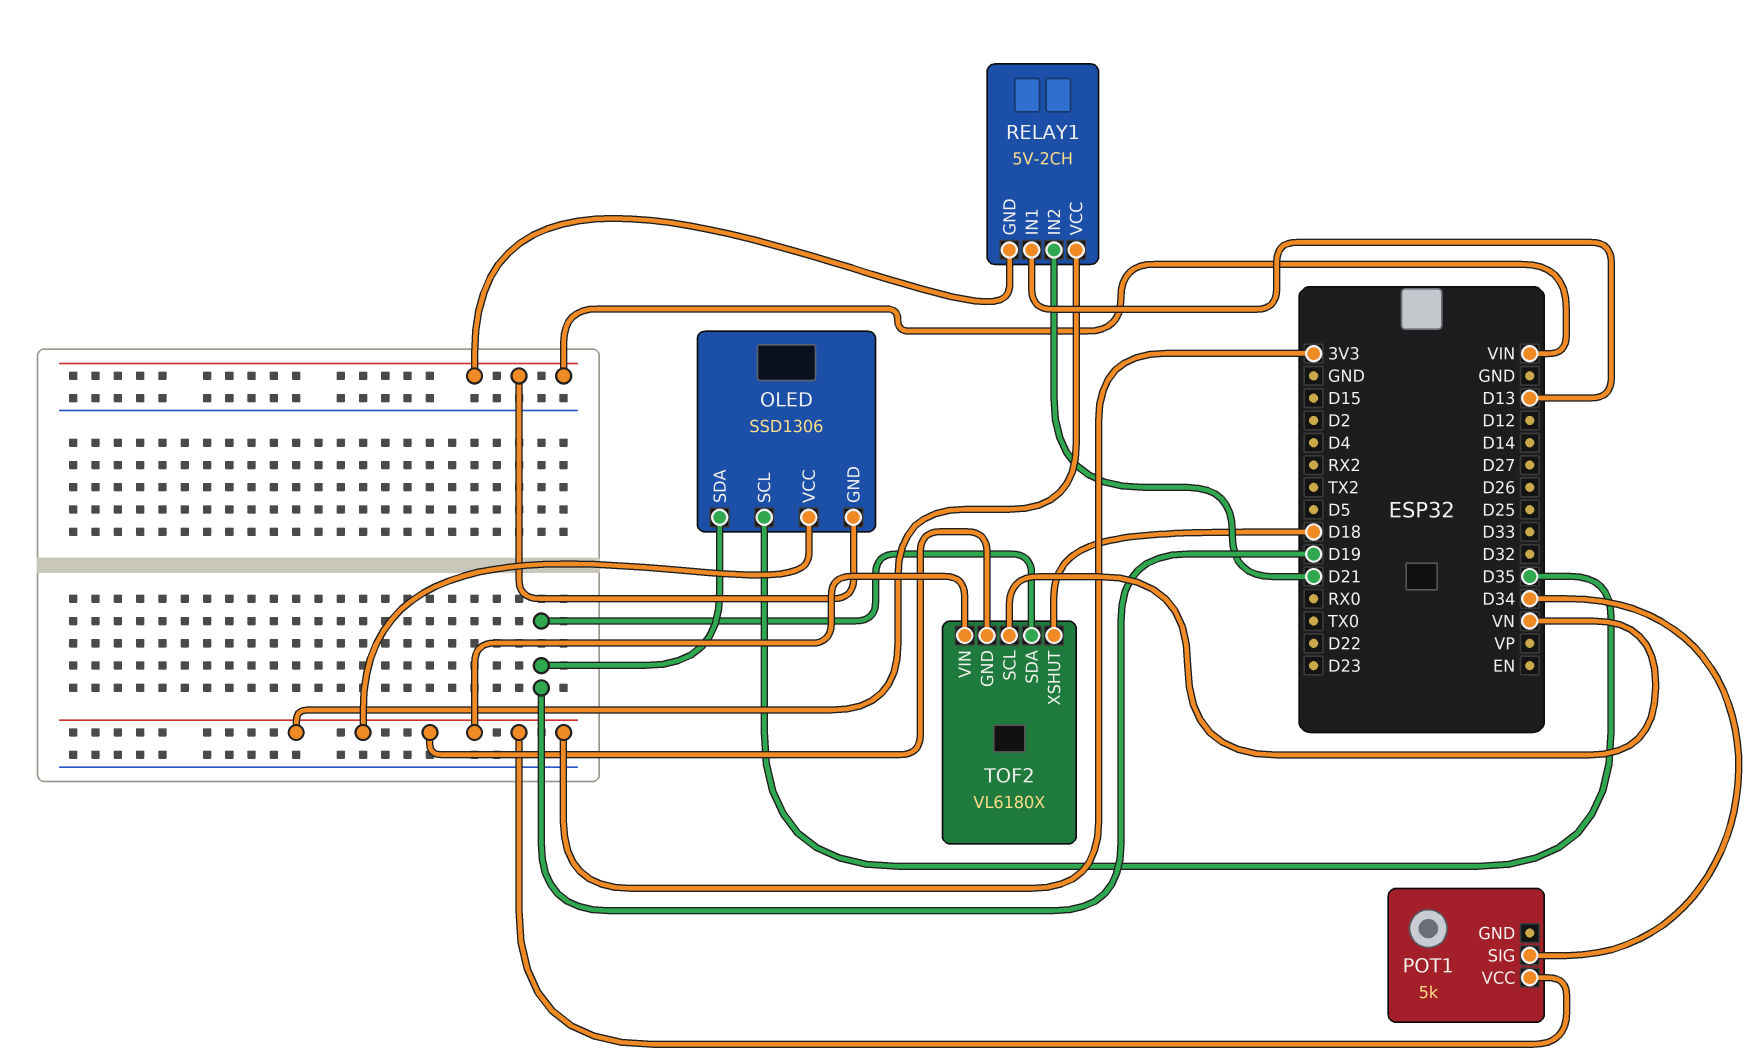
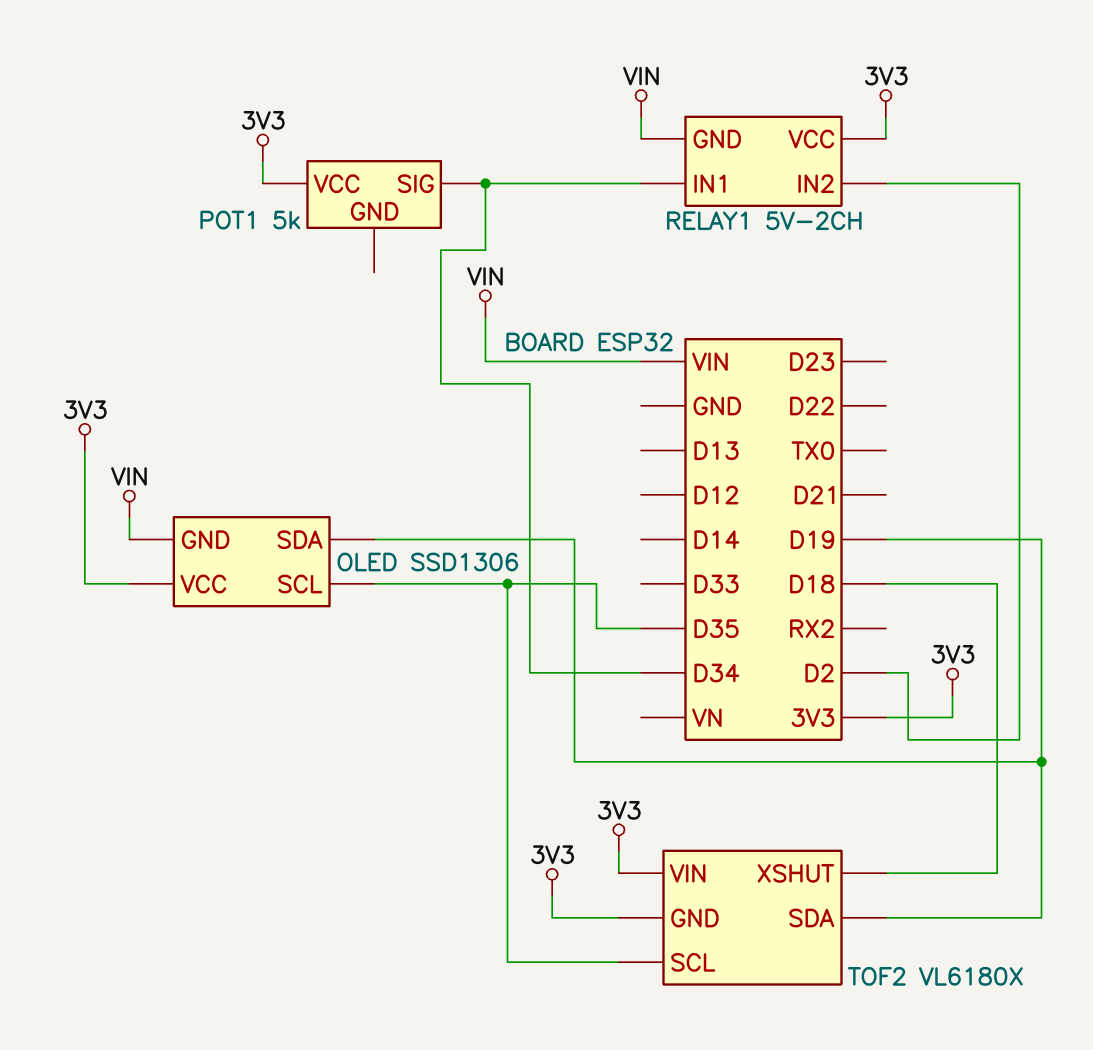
RELAY1 pin IN1: D13 -> D34
RELAY1 pin IN2: D21 -> D2
TOF2 pin SCL: VN -> D35

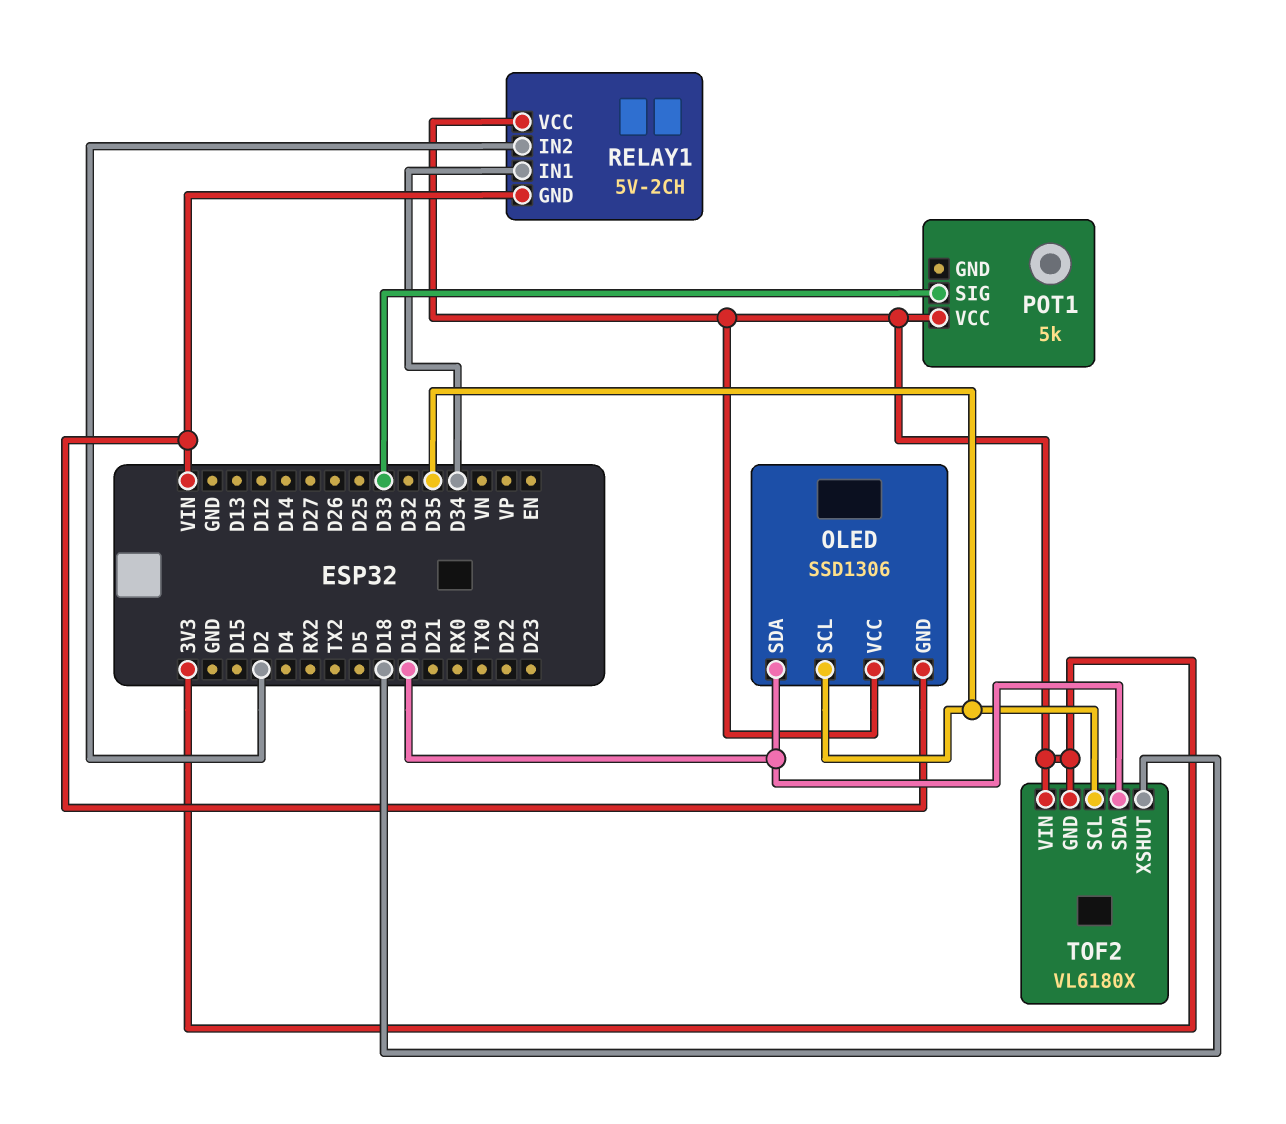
POT1 pin SIG: D34 -> D33

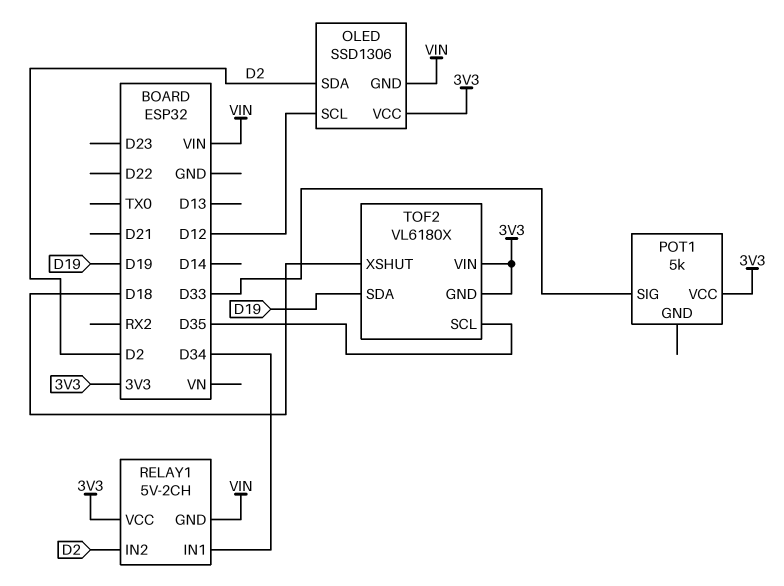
OLED pin SCL: D35 -> D12
OLED pin SDA: D19 -> D2

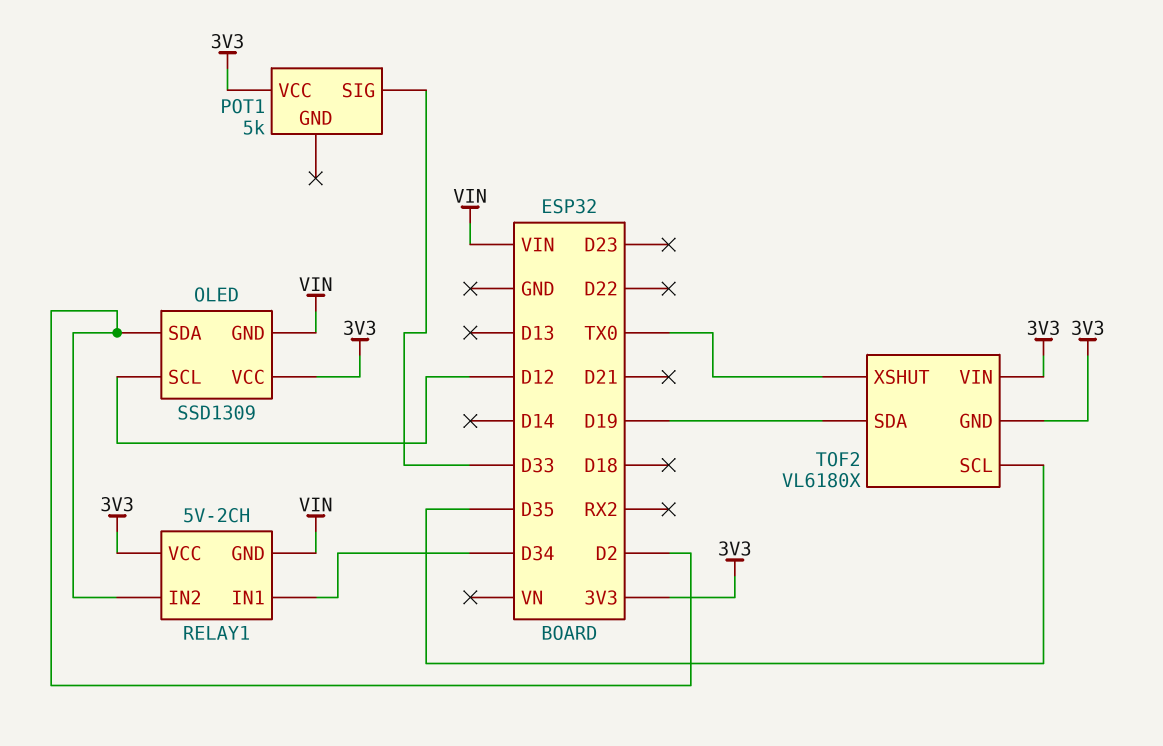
OLED: SSD1306 -> SSD1309
TOF2 pin XSHUT: D18 -> TX0

